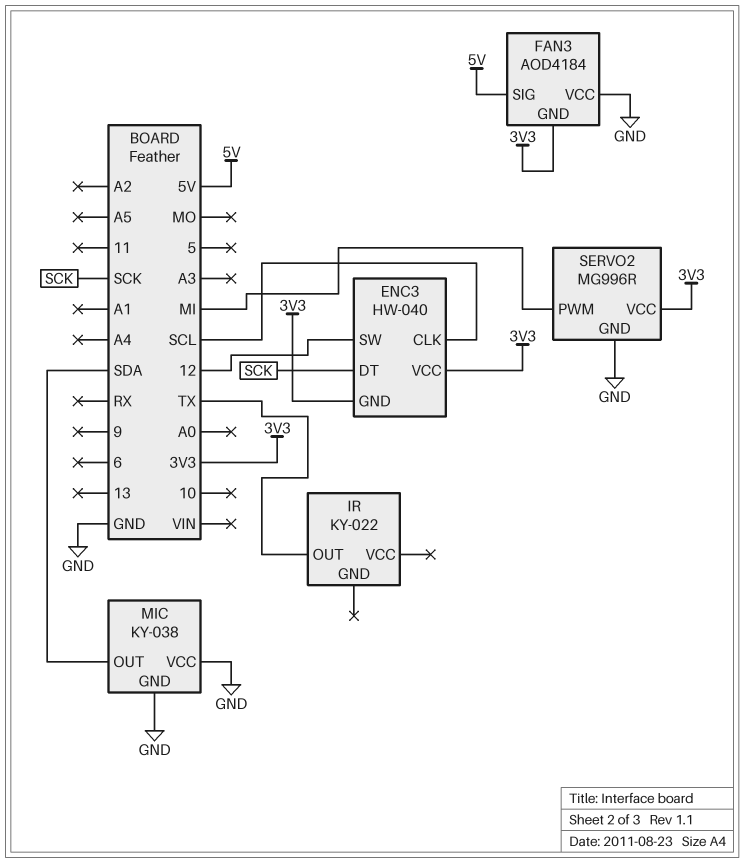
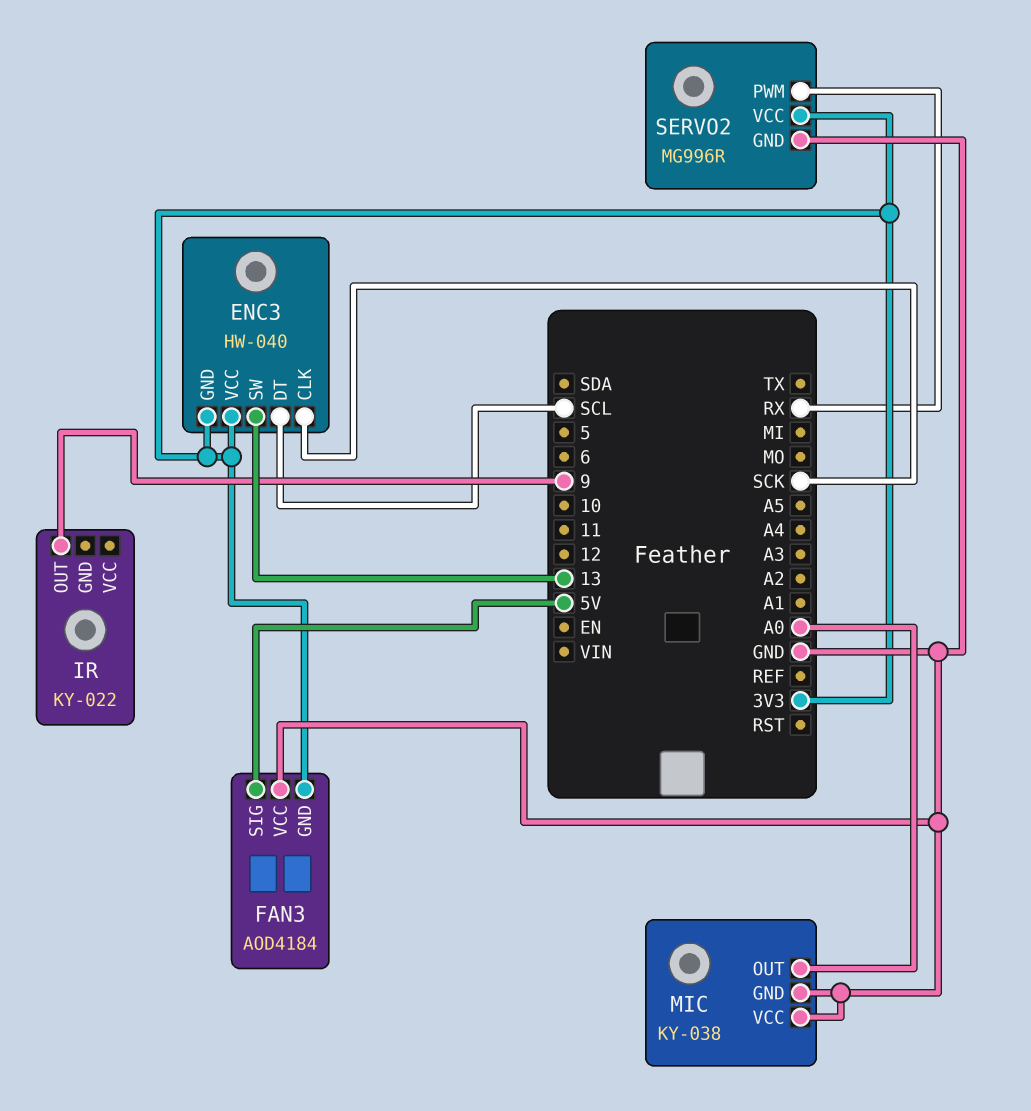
ENC3 pin CLK: SCL -> SCK
ENC3 pin DT: SCK -> SCL
ENC3 pin SW: 12 -> 13
IR pin OUT: TX -> 9
MIC pin OUT: SDA -> A0
SERVO2 pin PWM: MI -> RX

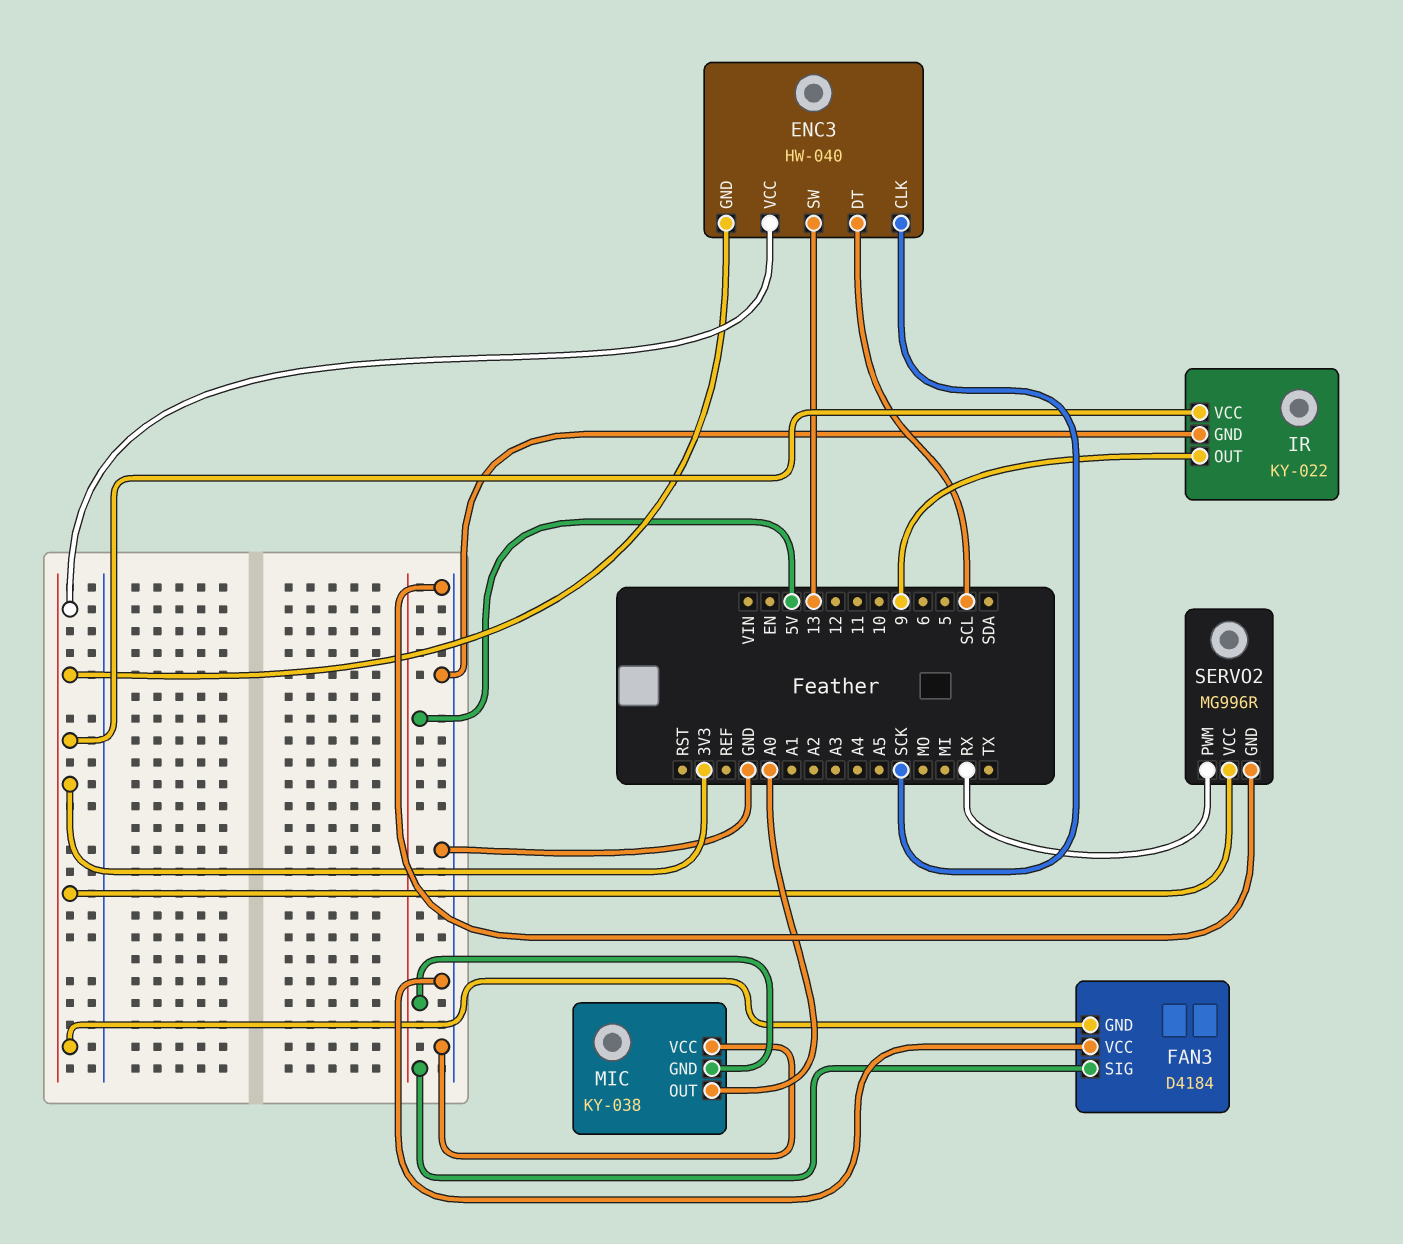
FAN3: AOD4184 -> D4184
IR pin GND: none -> GND
IR pin VCC: none -> 3V3
MIC pin GND: GND -> 5V

